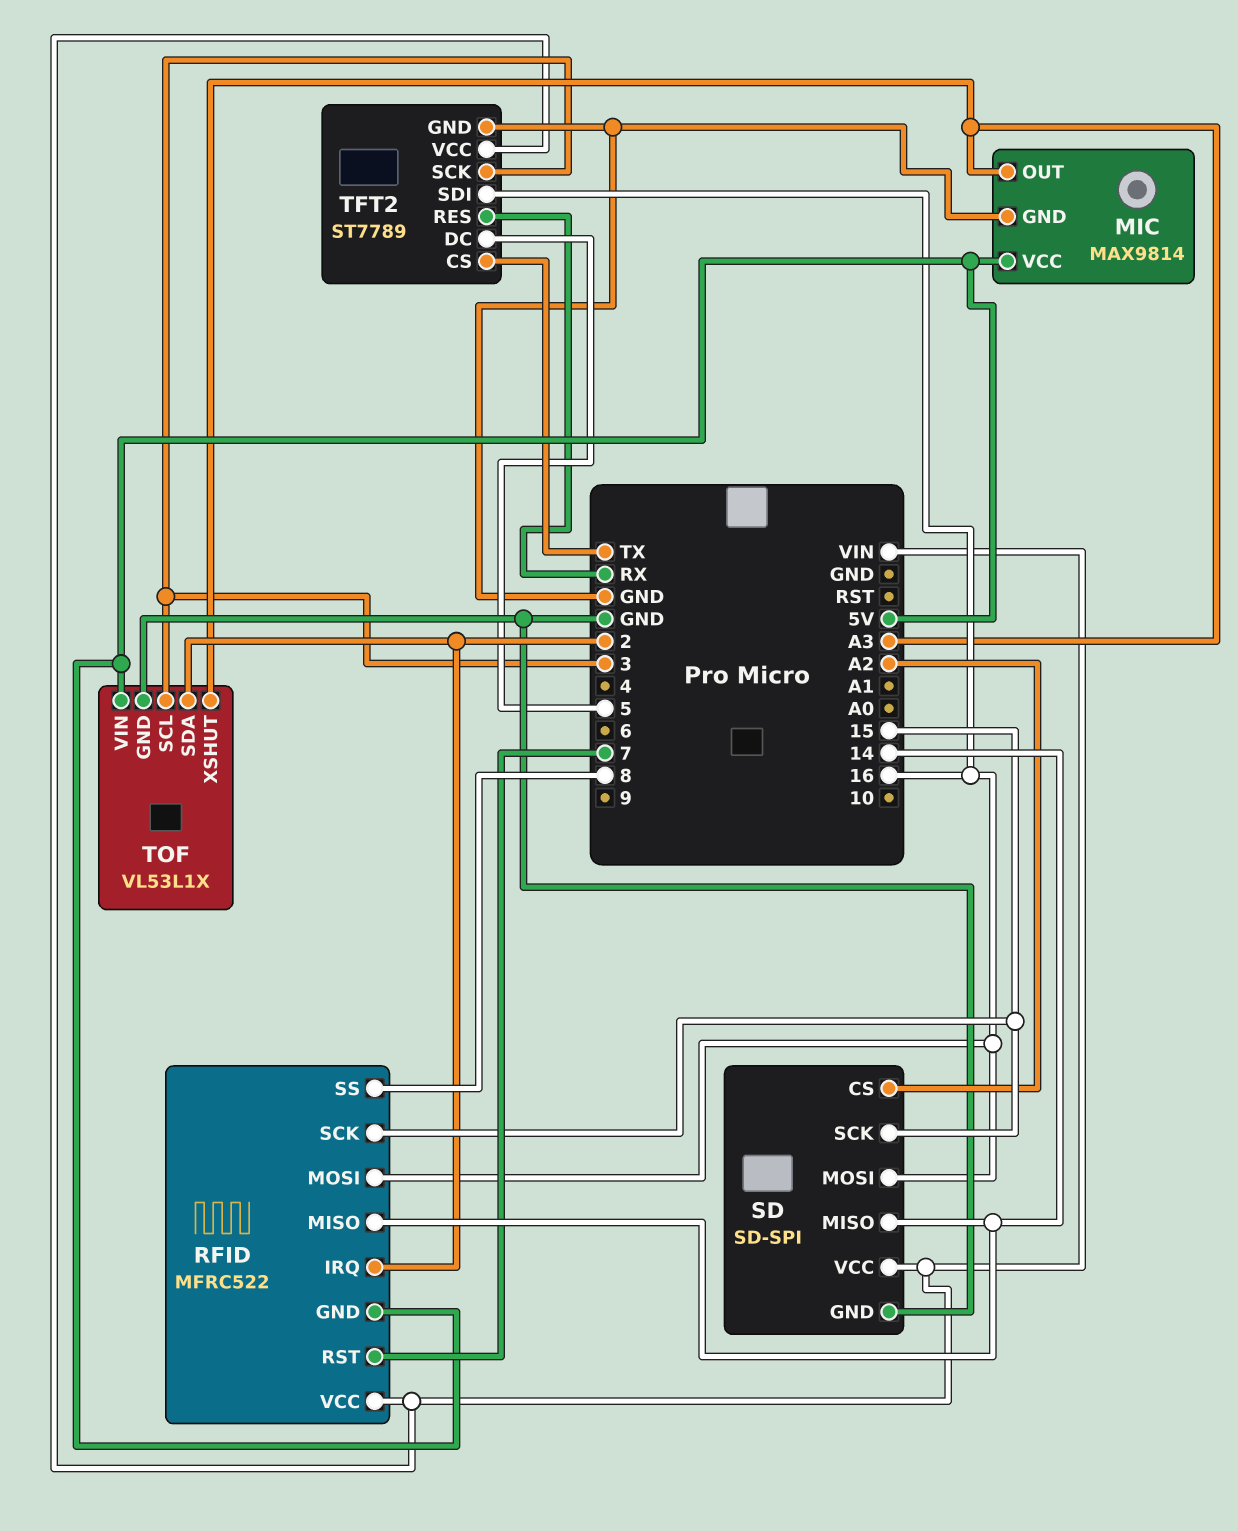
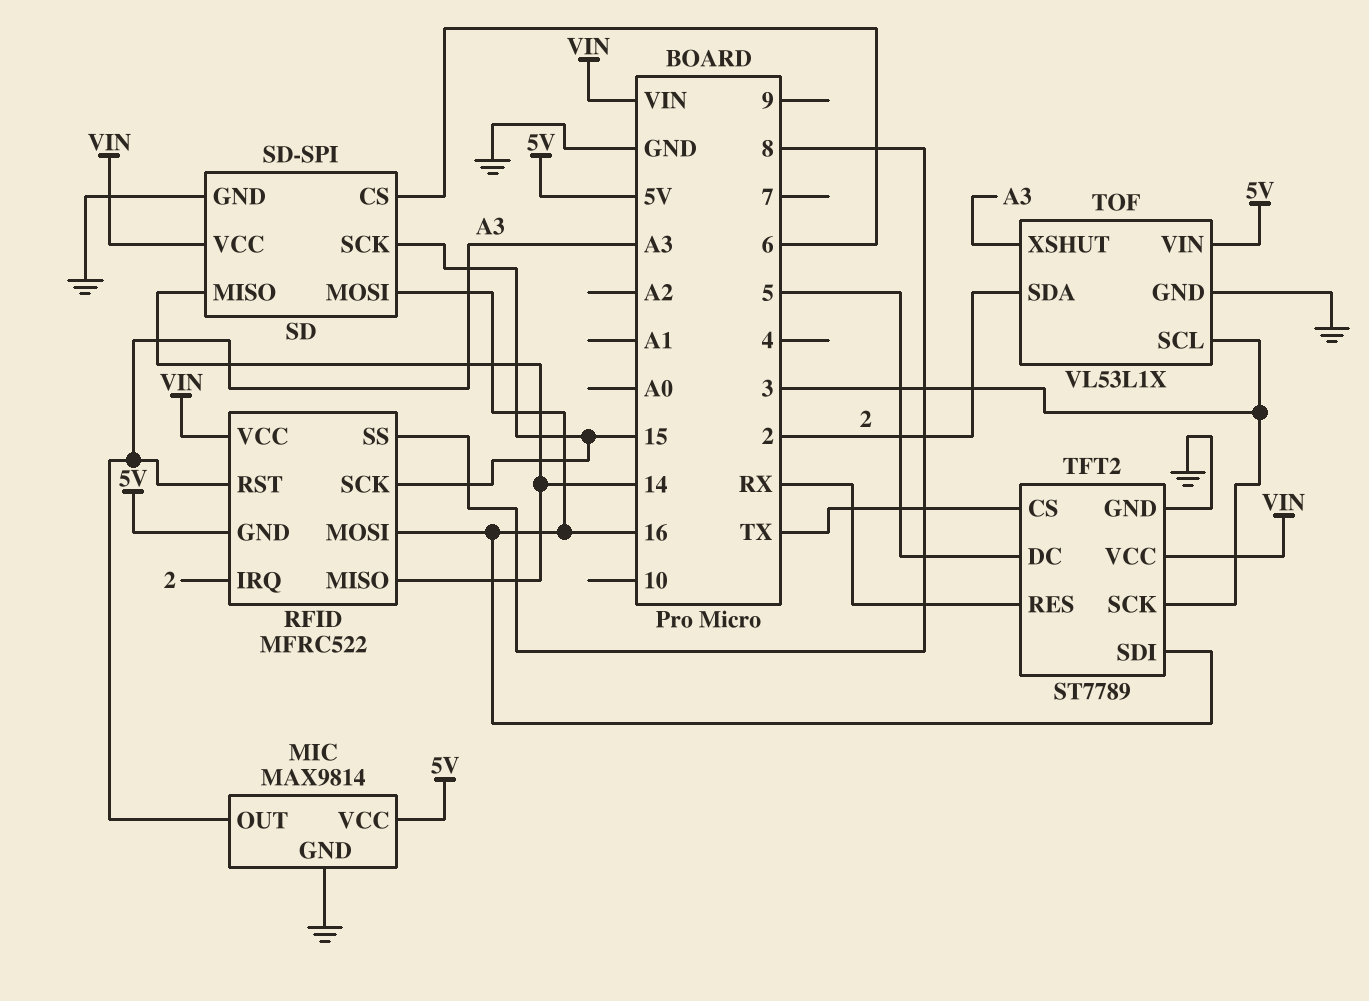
RFID pin RST: 7 -> A3
SD pin CS: A2 -> 6

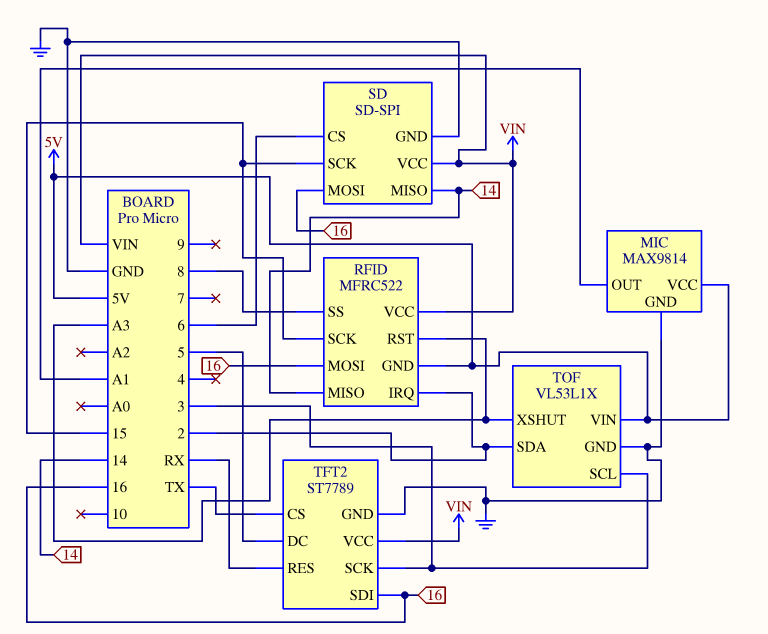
MIC pin OUT: A3 -> A1

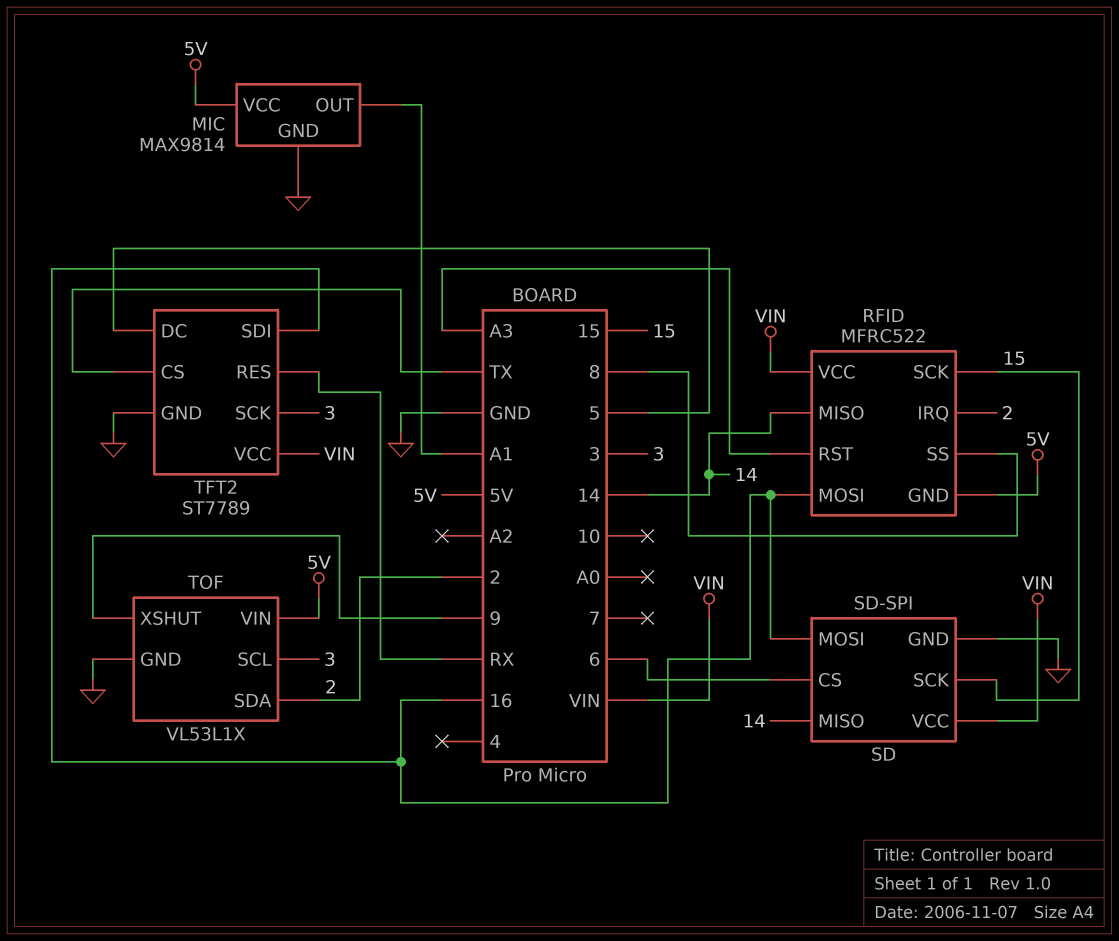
TOF pin XSHUT: A3 -> 9

